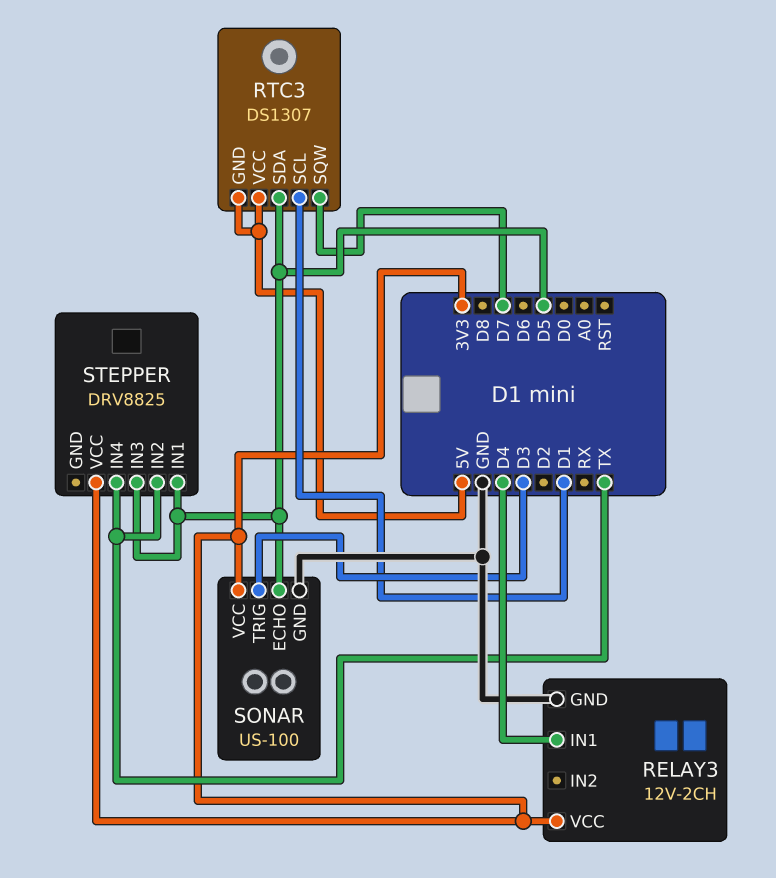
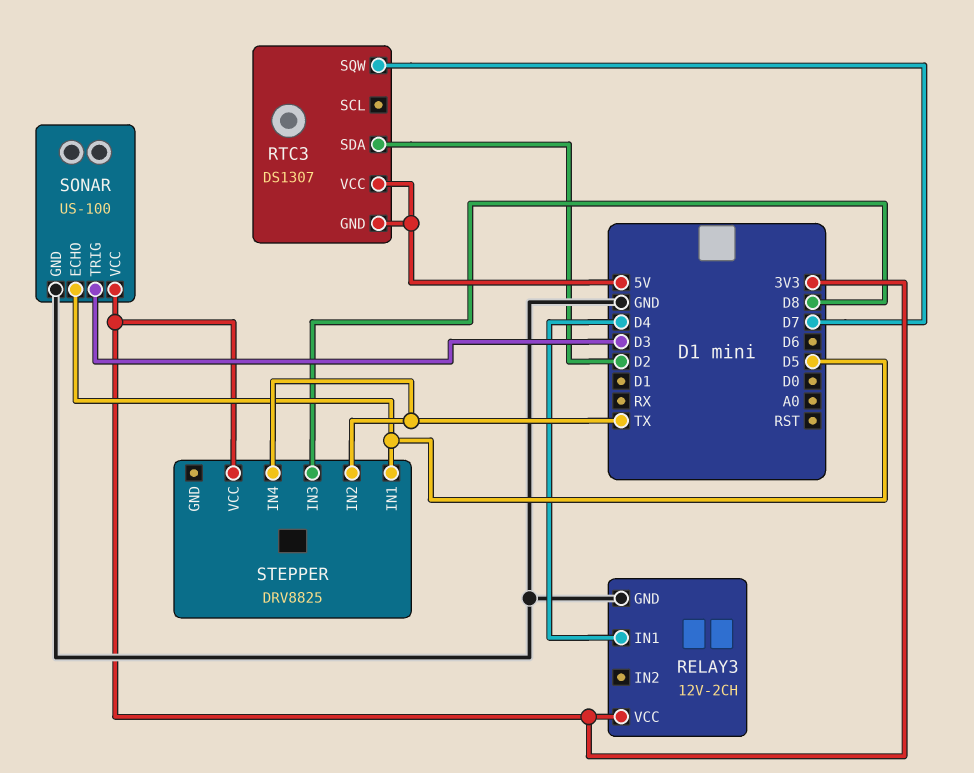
RTC3 pin SCL: D1 -> none
RTC3 pin SDA: D5 -> D2
STEPPER pin IN3: D5 -> D8

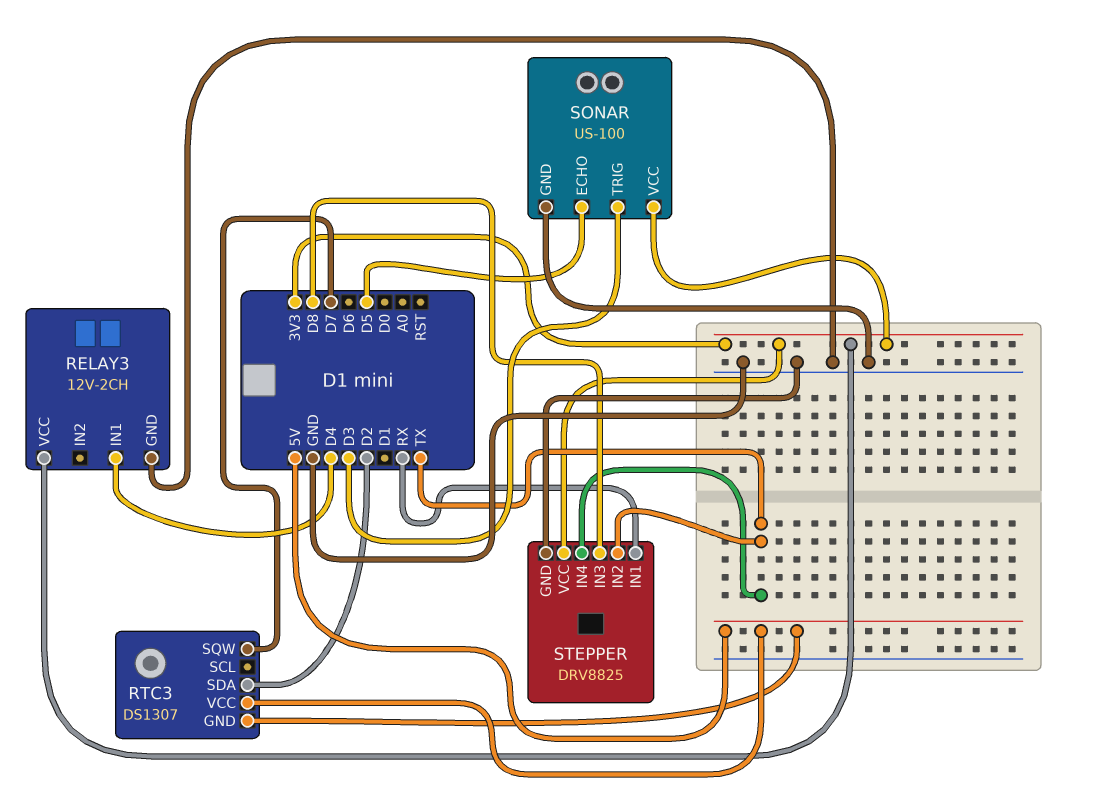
STEPPER pin GND: none -> GND
STEPPER pin IN1: D5 -> RX

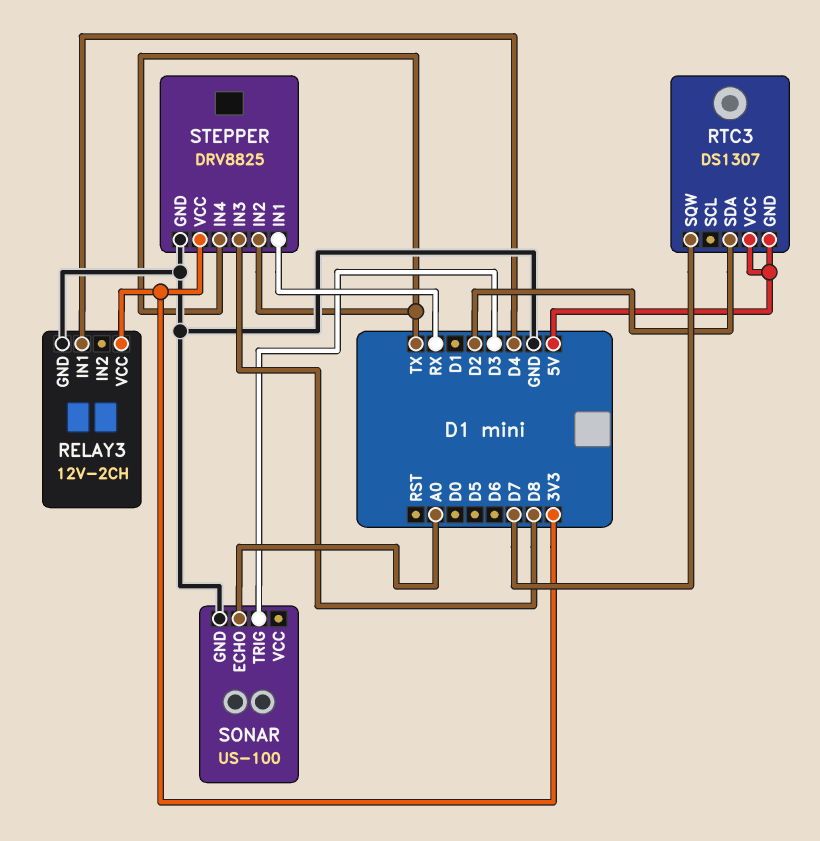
SONAR pin ECHO: D5 -> A0
SONAR pin VCC: 3V3 -> none

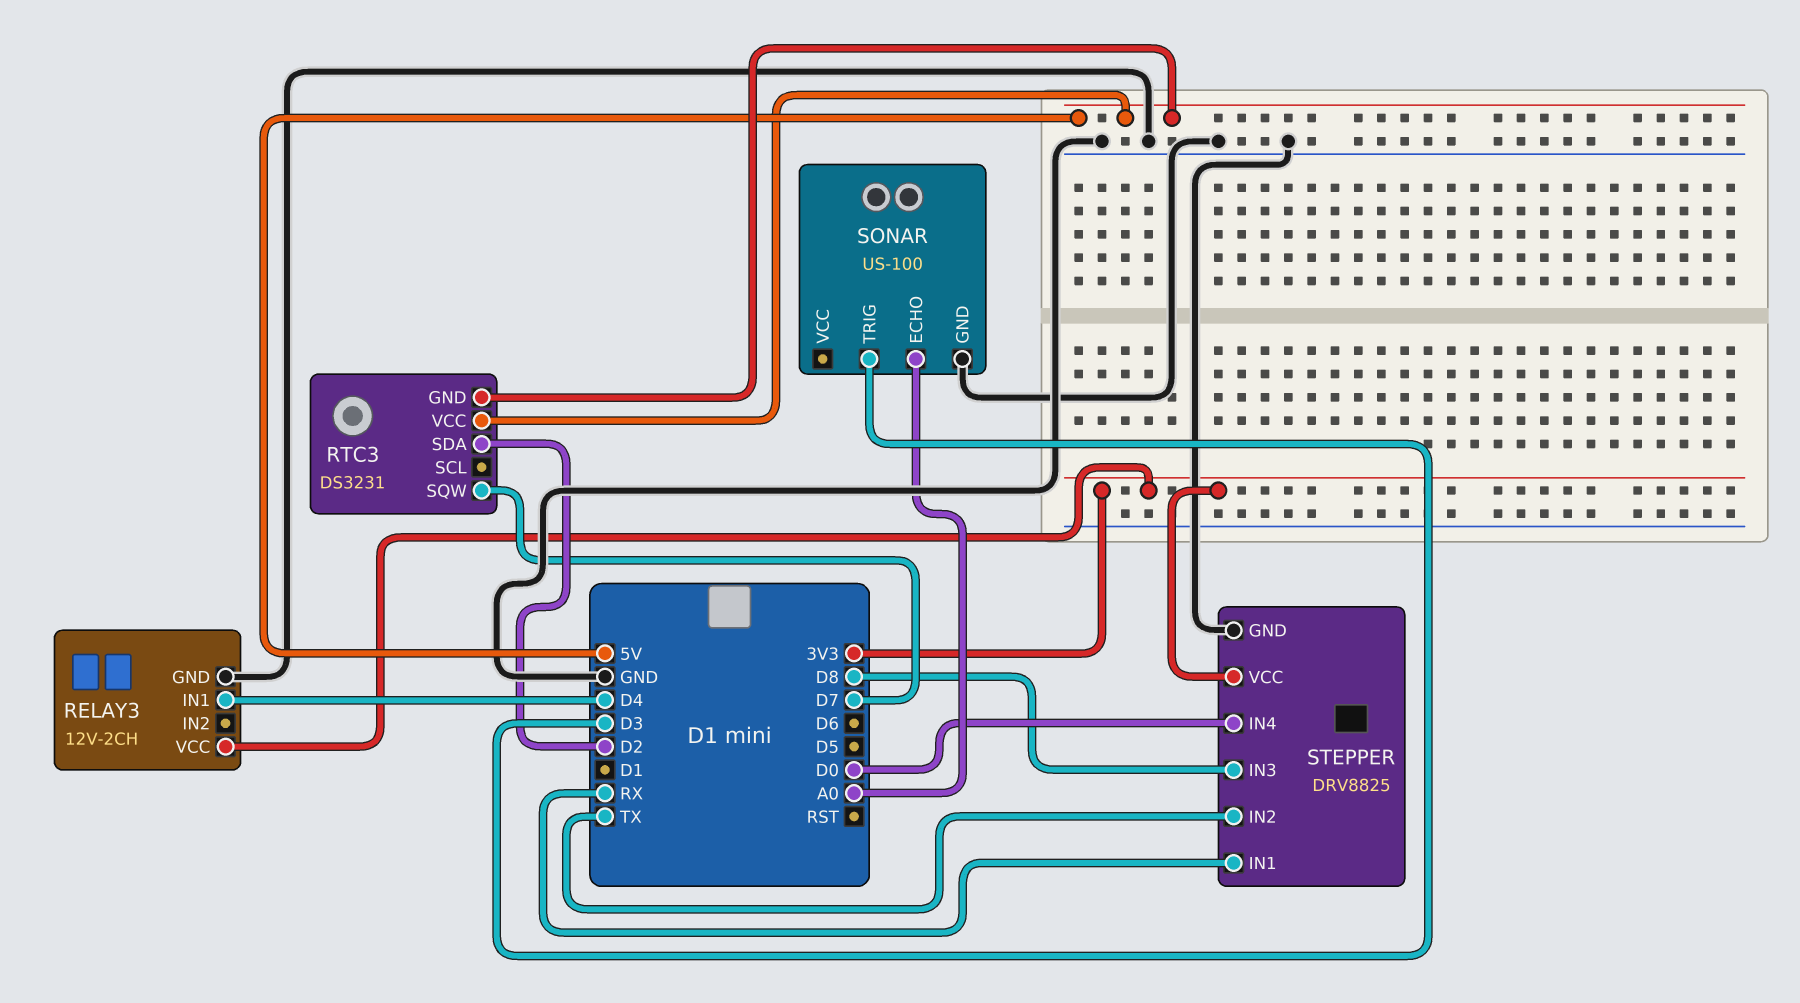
RTC3: DS1307 -> DS3231
STEPPER pin IN4: TX -> D0

